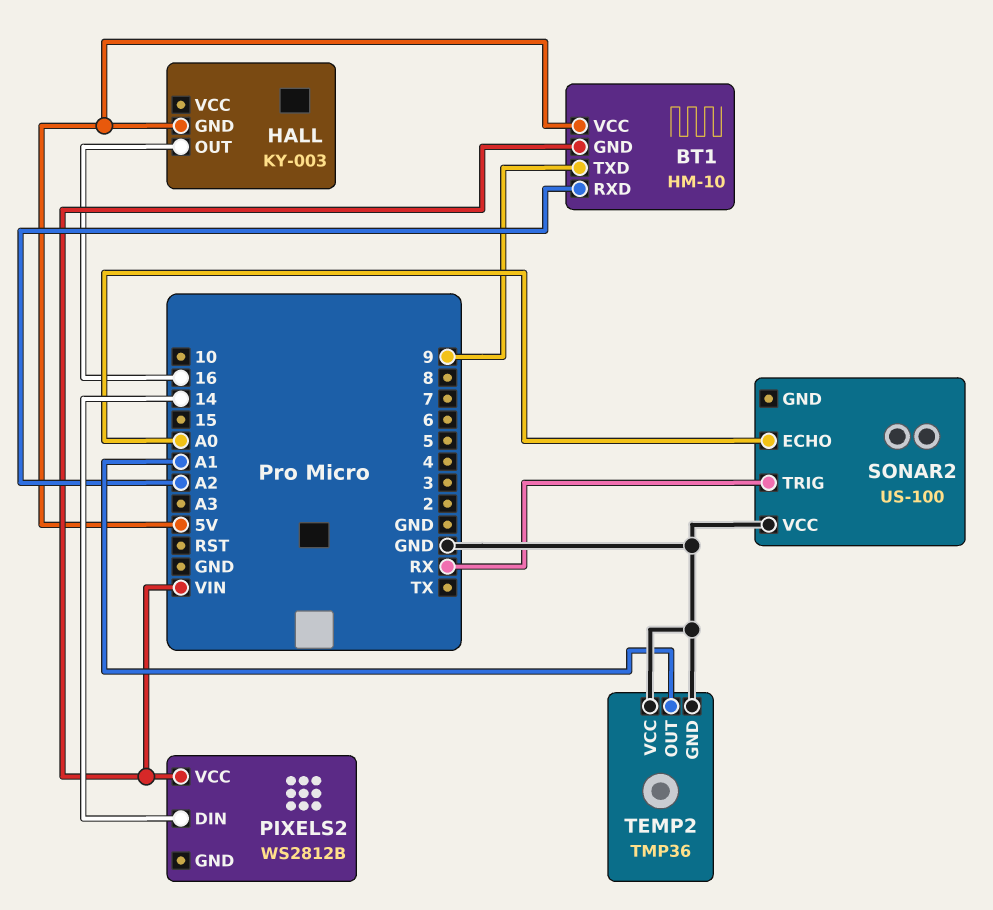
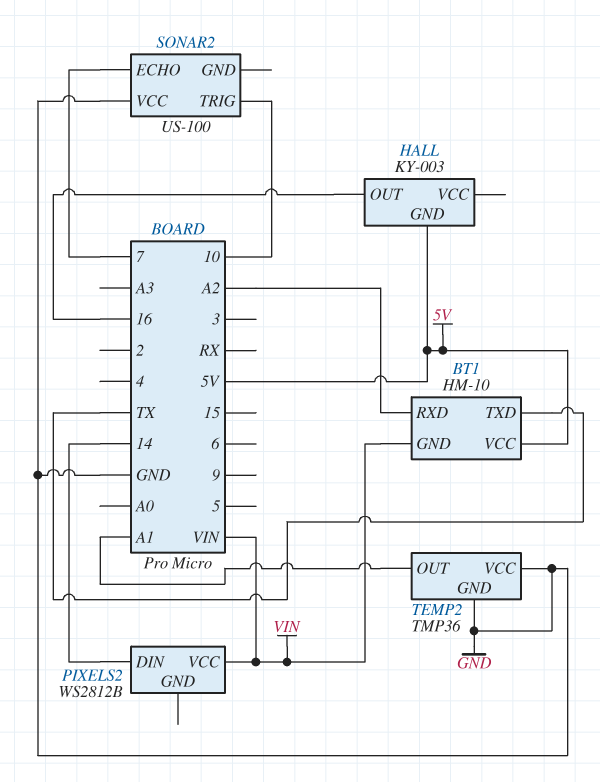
BT1 pin TXD: 9 -> TX
SONAR2 pin ECHO: A0 -> 7
SONAR2 pin TRIG: RX -> 10

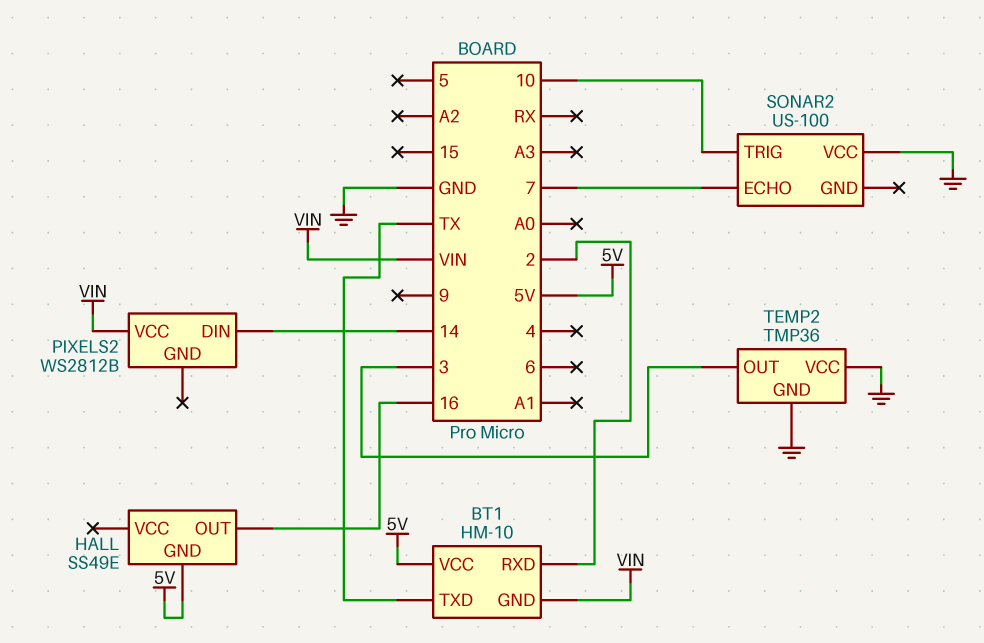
BT1 pin RXD: A2 -> 2
HALL: KY-003 -> SS49E
TEMP2 pin OUT: A1 -> 3

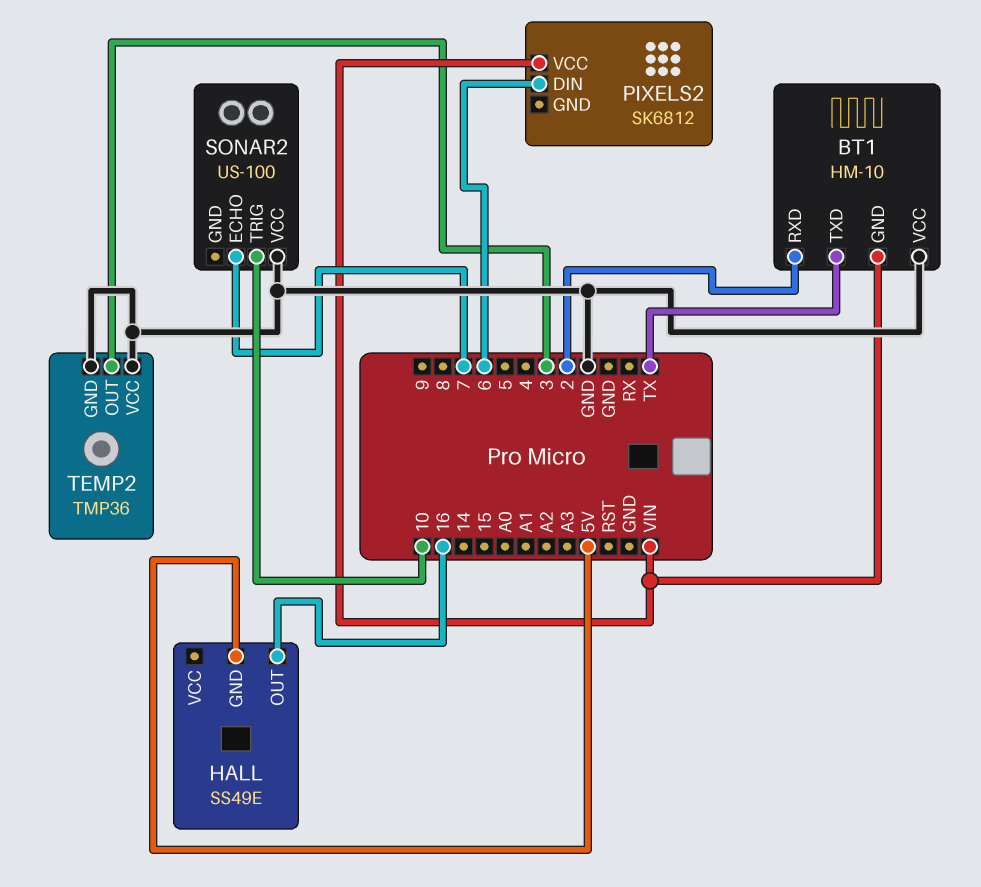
BT1 pin VCC: 5V -> GND
PIXELS2: WS2812B -> SK6812
PIXELS2 pin DIN: 14 -> 6

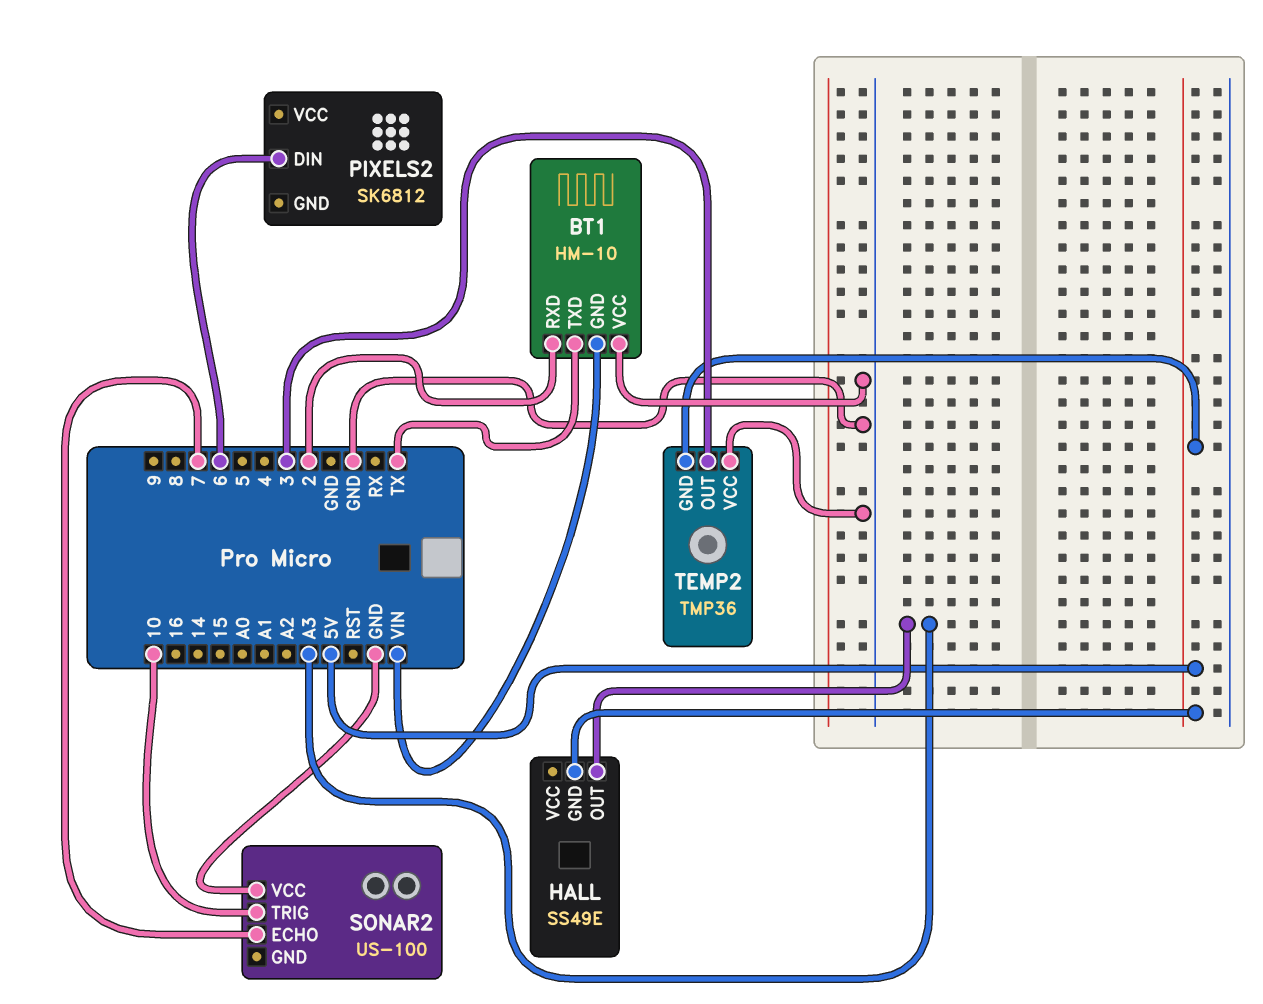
HALL pin OUT: 16 -> A3
PIXELS2 pin VCC: VIN -> none
TEMP2 pin GND: GND -> 5V

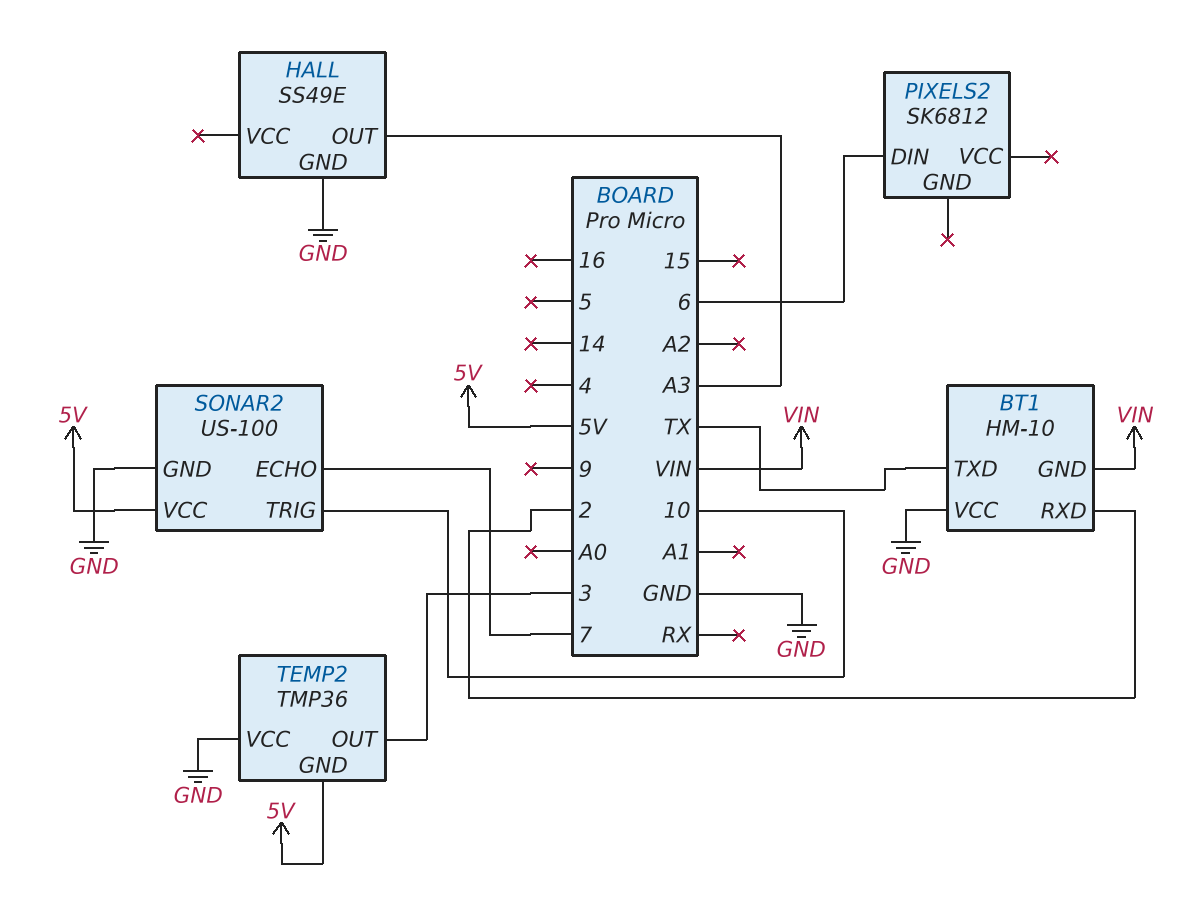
HALL pin GND: 5V -> GND
SONAR2 pin GND: none -> GND
SONAR2 pin VCC: GND -> 5V

